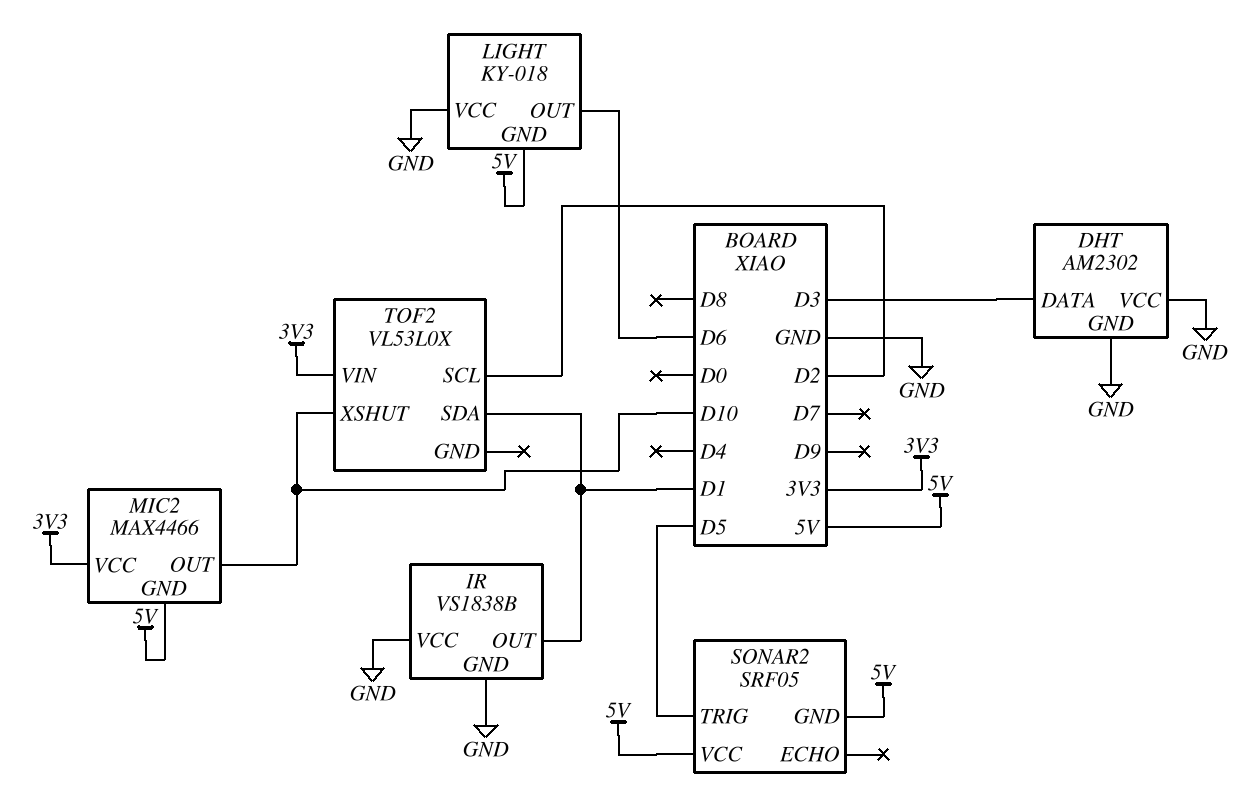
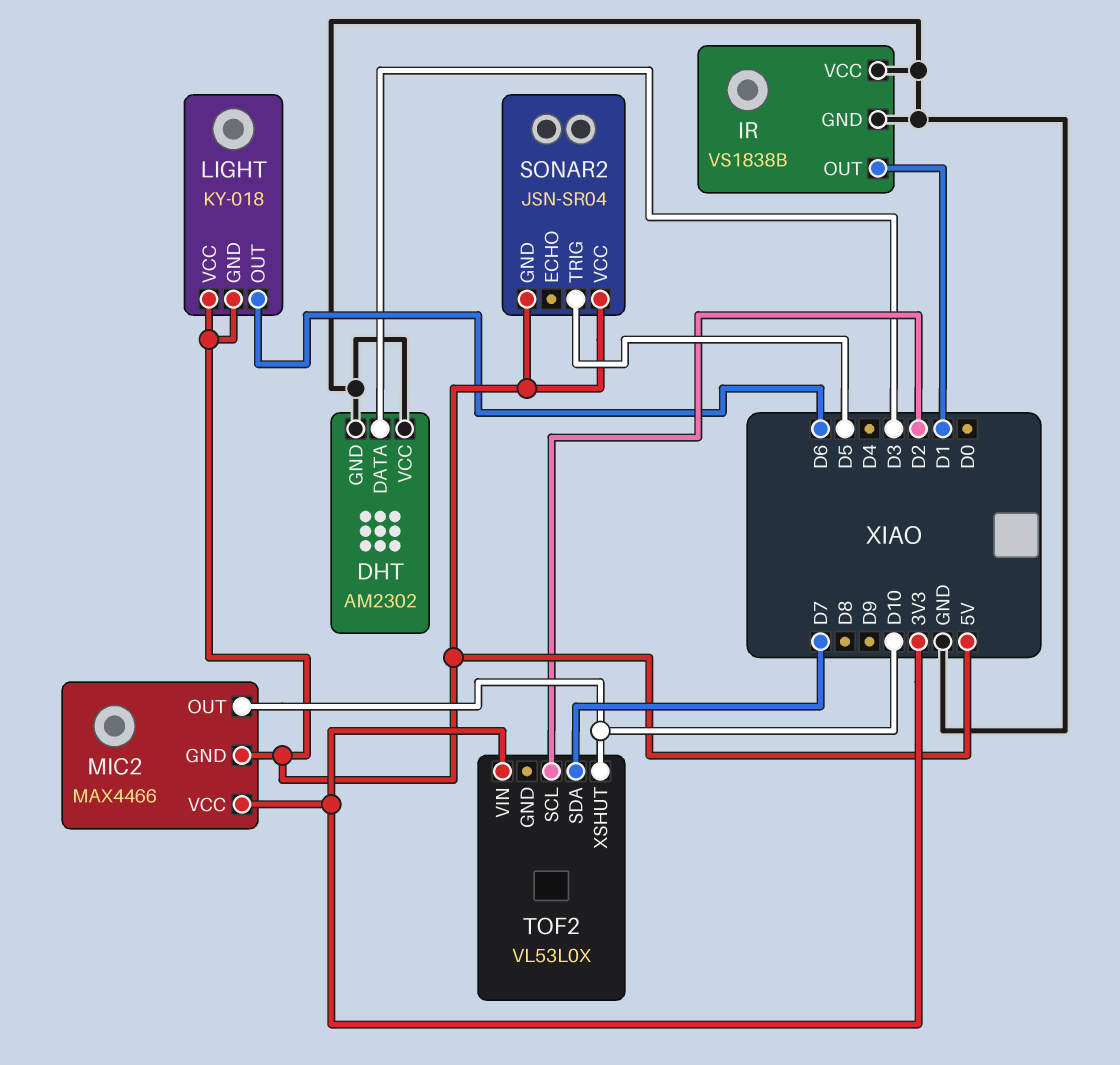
LIGHT pin VCC: GND -> 5V
SONAR2: SRF05 -> JSN-SR04
TOF2 pin SDA: D1 -> D7

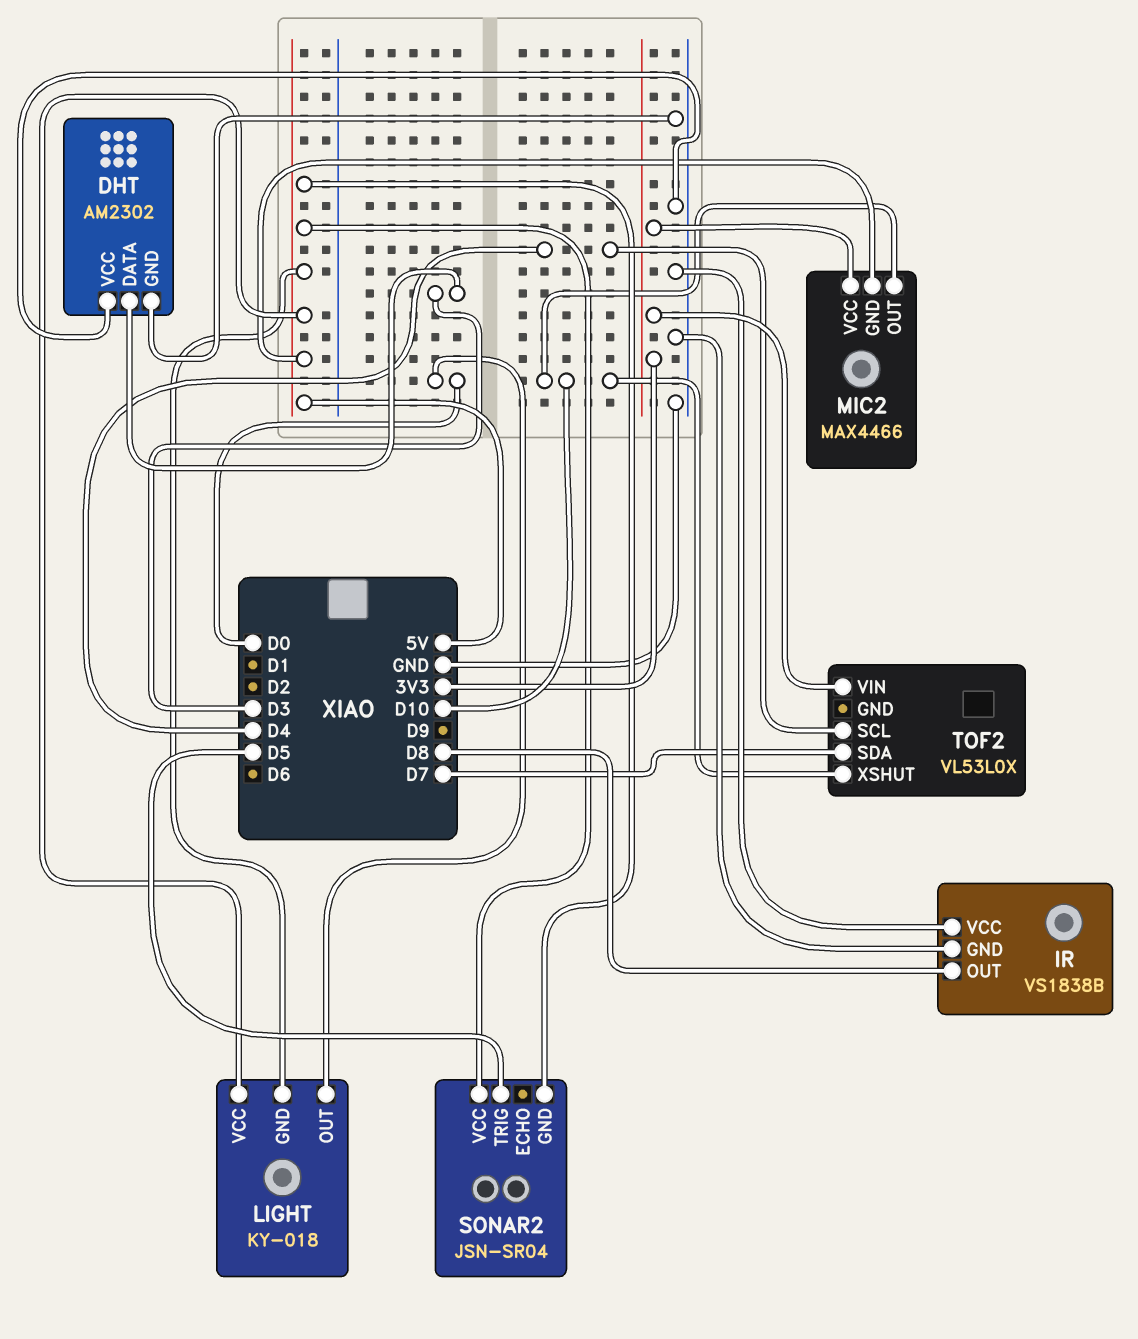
IR pin OUT: D1 -> D8
LIGHT pin OUT: D6 -> D0
TOF2 pin SCL: D2 -> D4

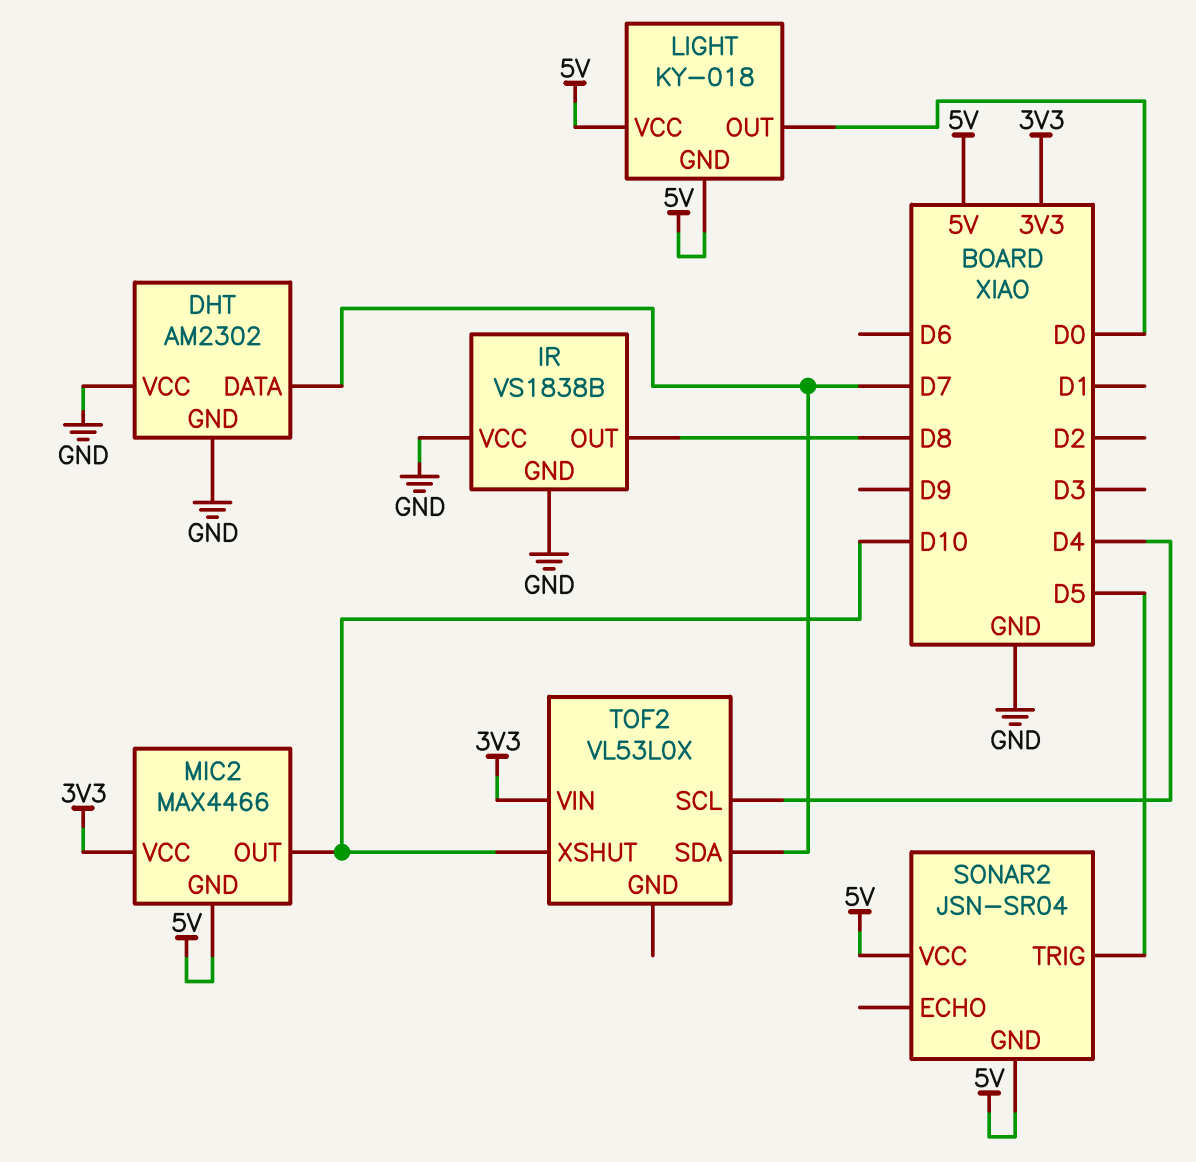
DHT pin DATA: D3 -> D7

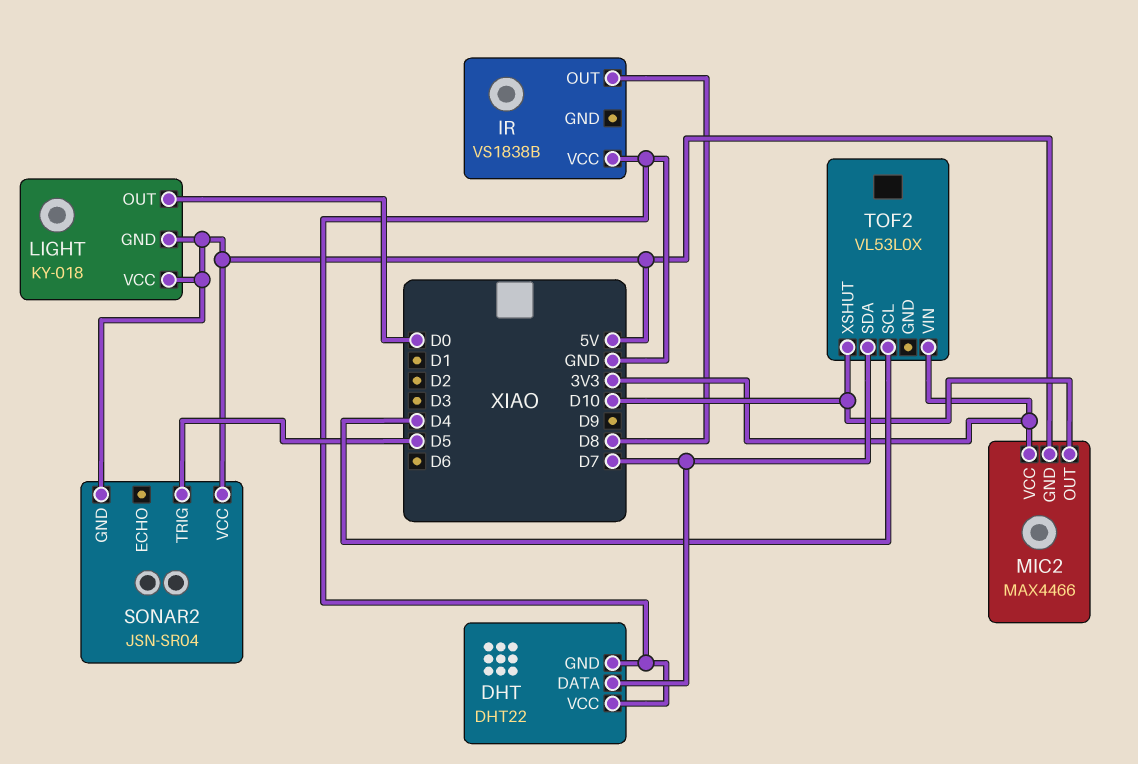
DHT: AM2302 -> DHT22
IR pin GND: GND -> none

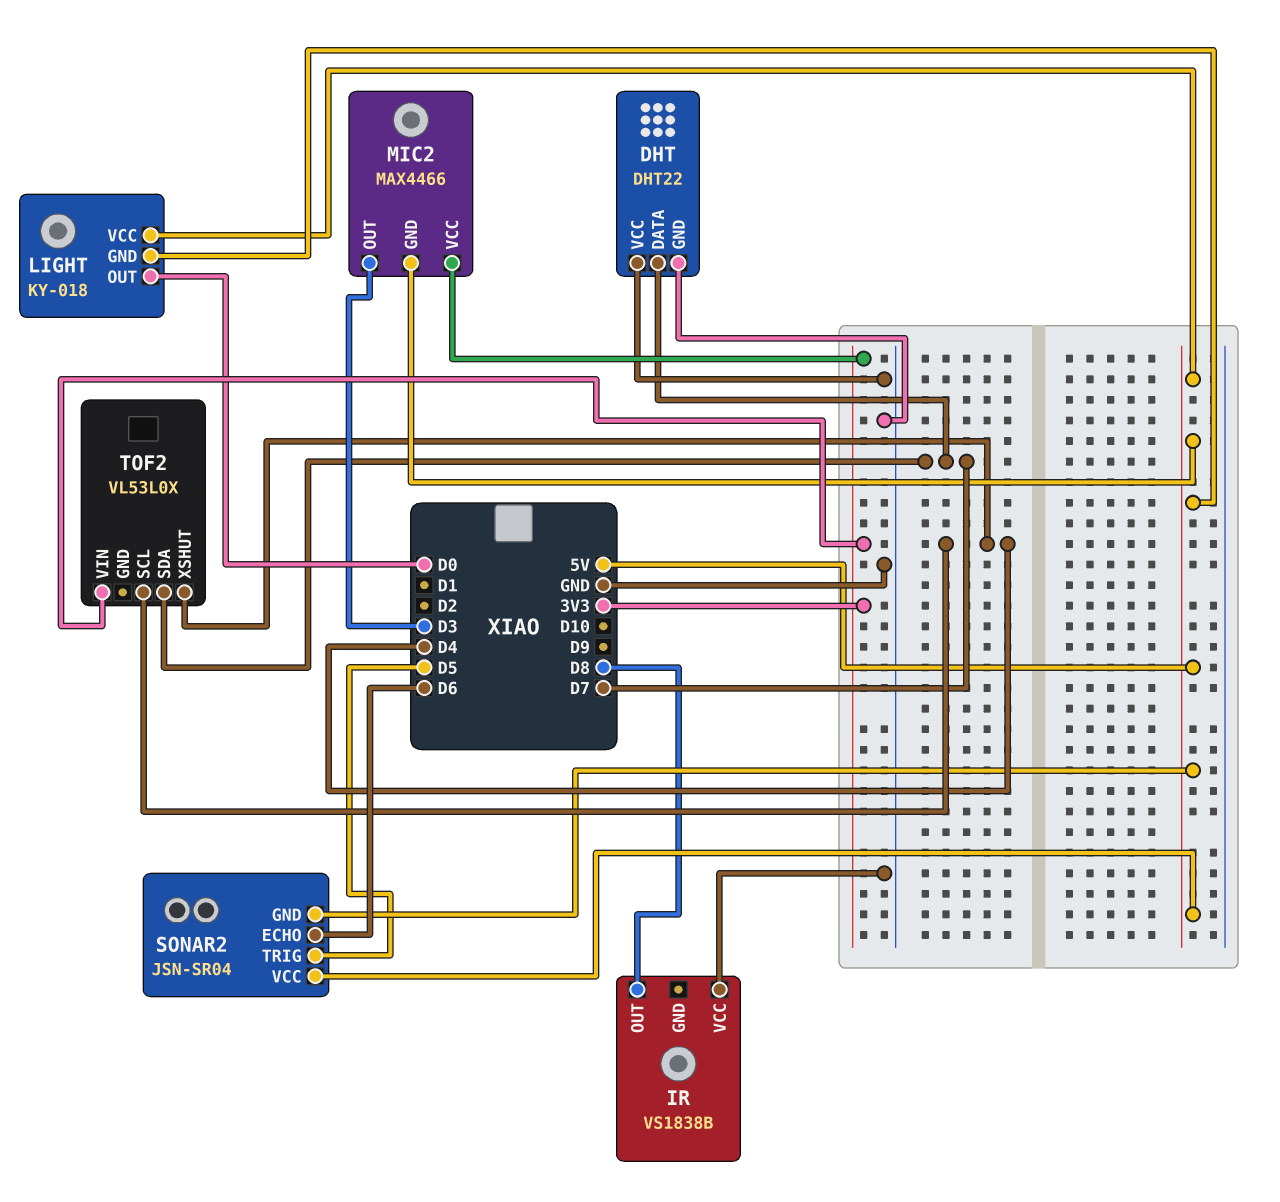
MIC2 pin OUT: D10 -> D3
SONAR2 pin ECHO: none -> D6
TOF2 pin XSHUT: D10 -> D4

